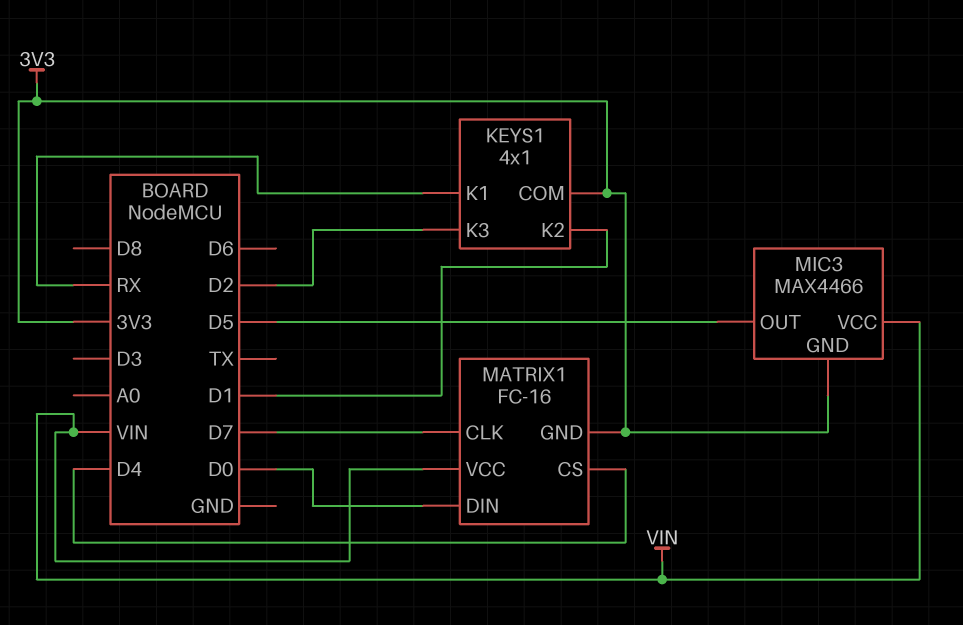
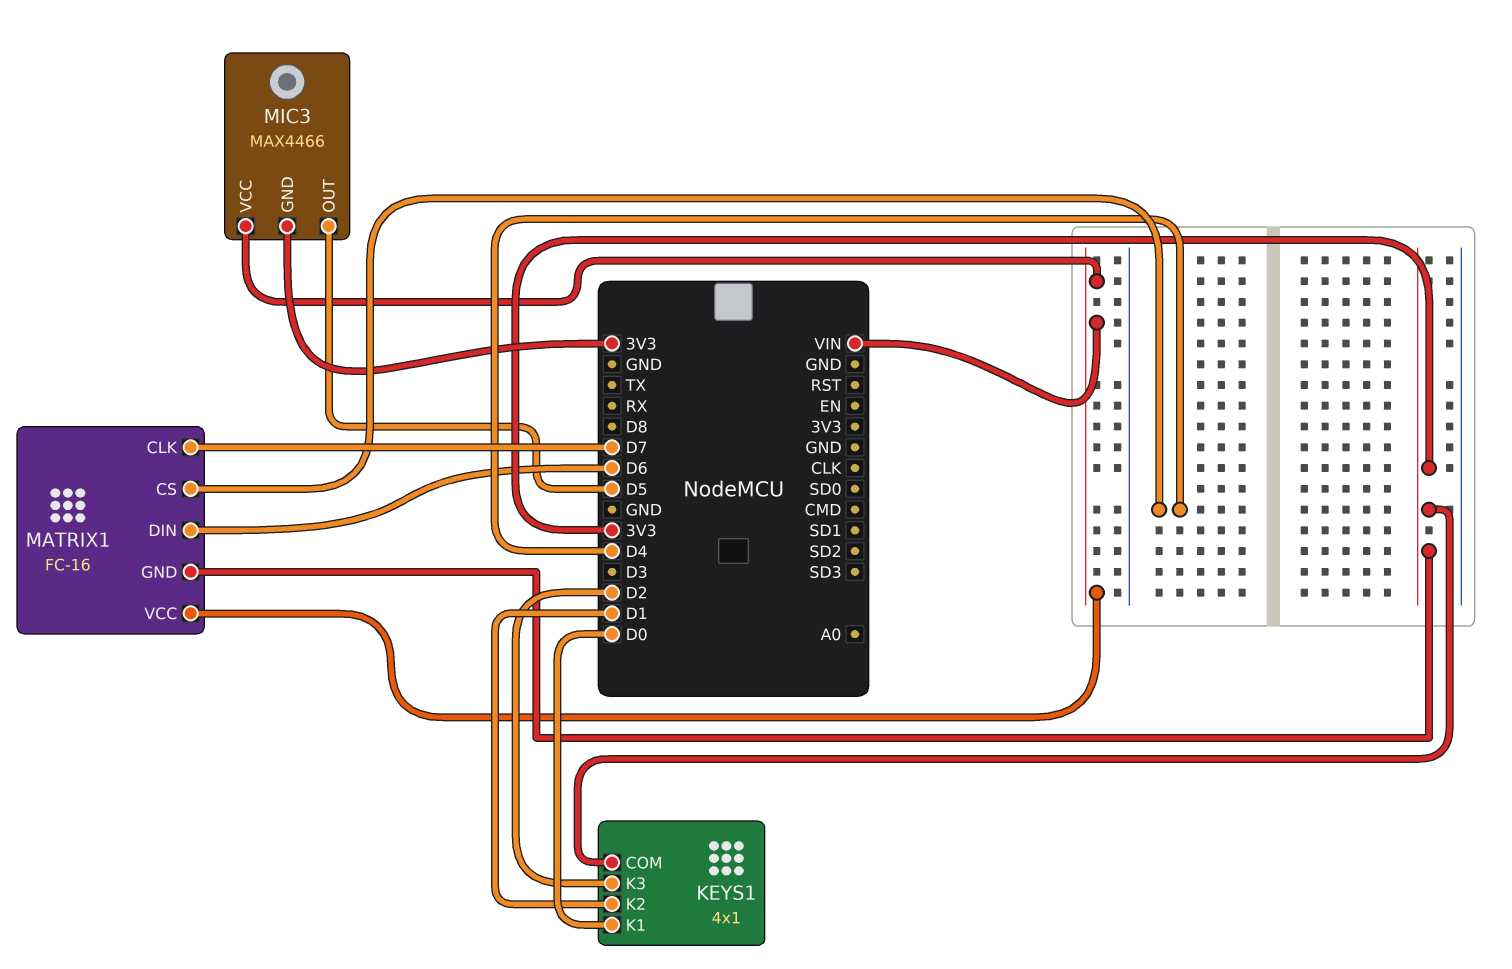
KEYS1 pin K1: RX -> D0
MATRIX1 pin DIN: D0 -> D6

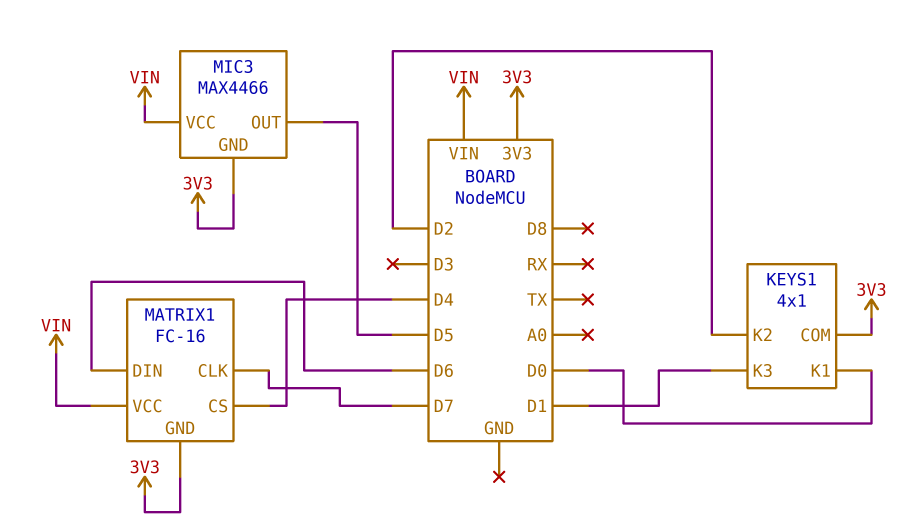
KEYS1 pin K2: D1 -> D2
KEYS1 pin K3: D2 -> D1

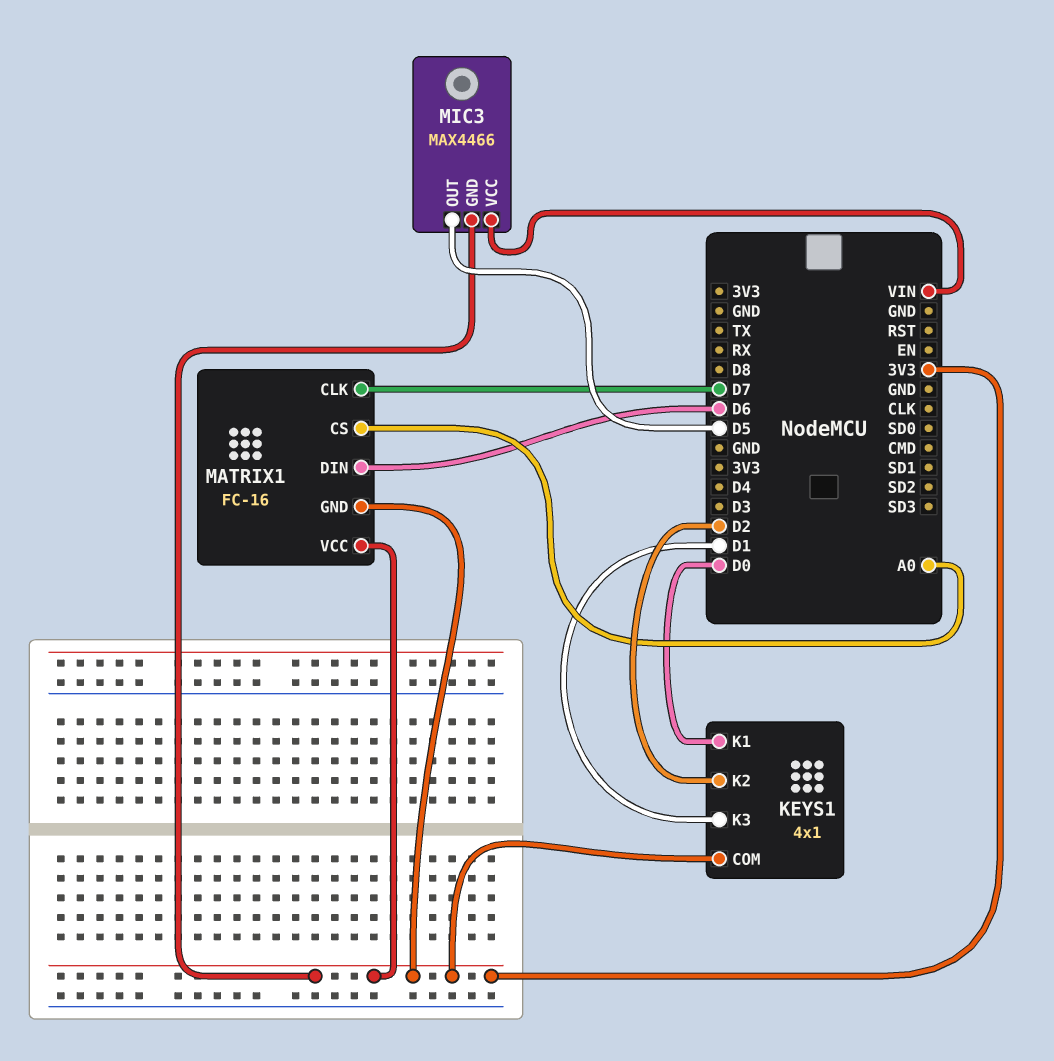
MATRIX1 pin CS: D4 -> A0
MATRIX1 pin VCC: VIN -> 3V3

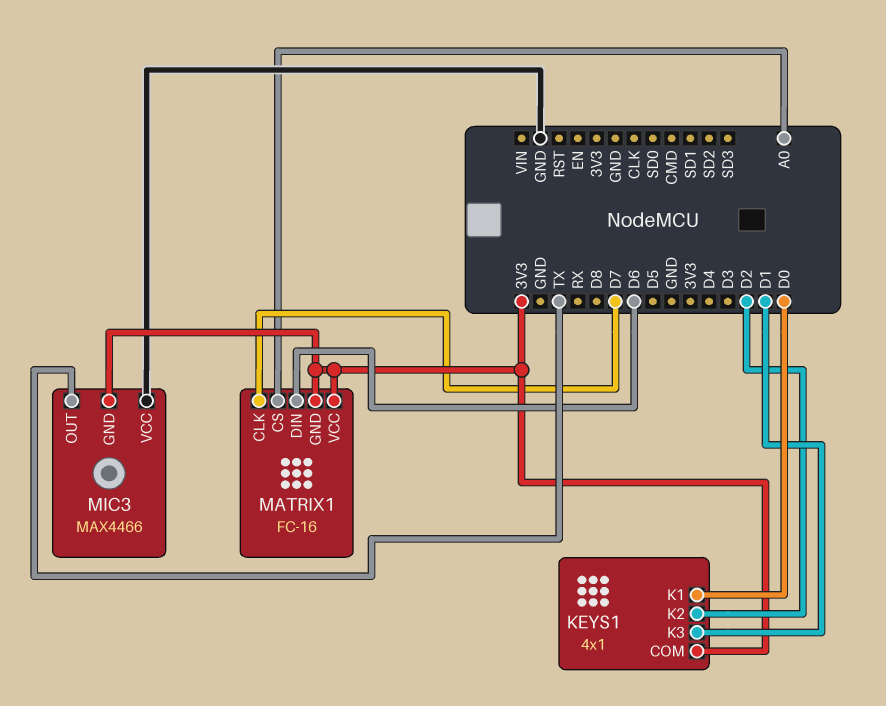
MIC3 pin OUT: D5 -> TX
MIC3 pin VCC: VIN -> GND

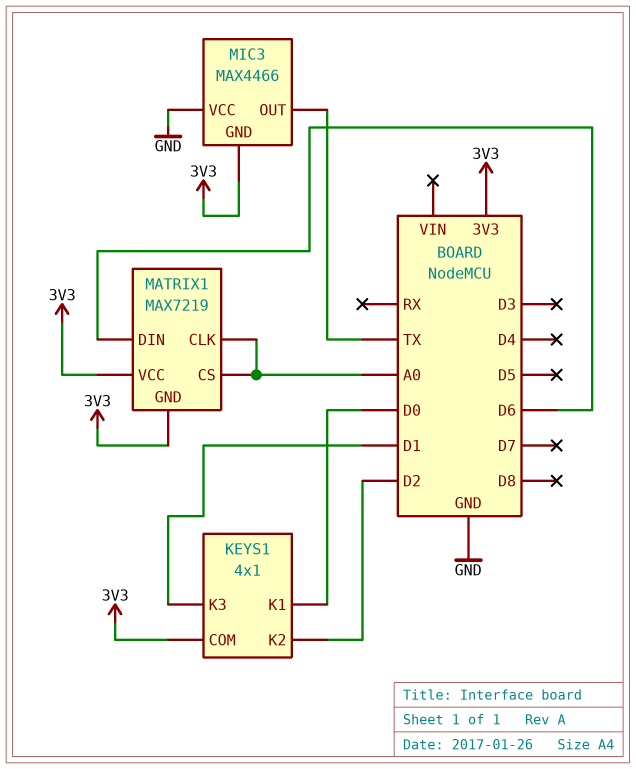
MATRIX1: FC-16 -> MAX7219
MATRIX1 pin CLK: D7 -> A0

